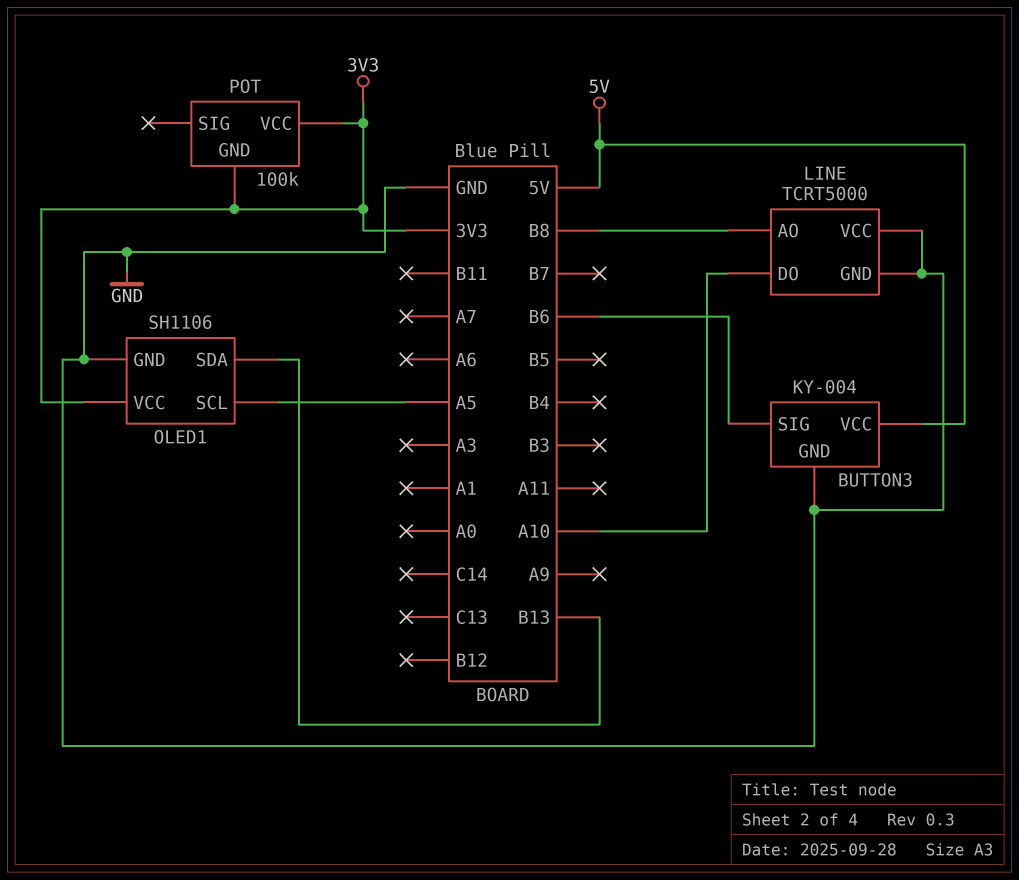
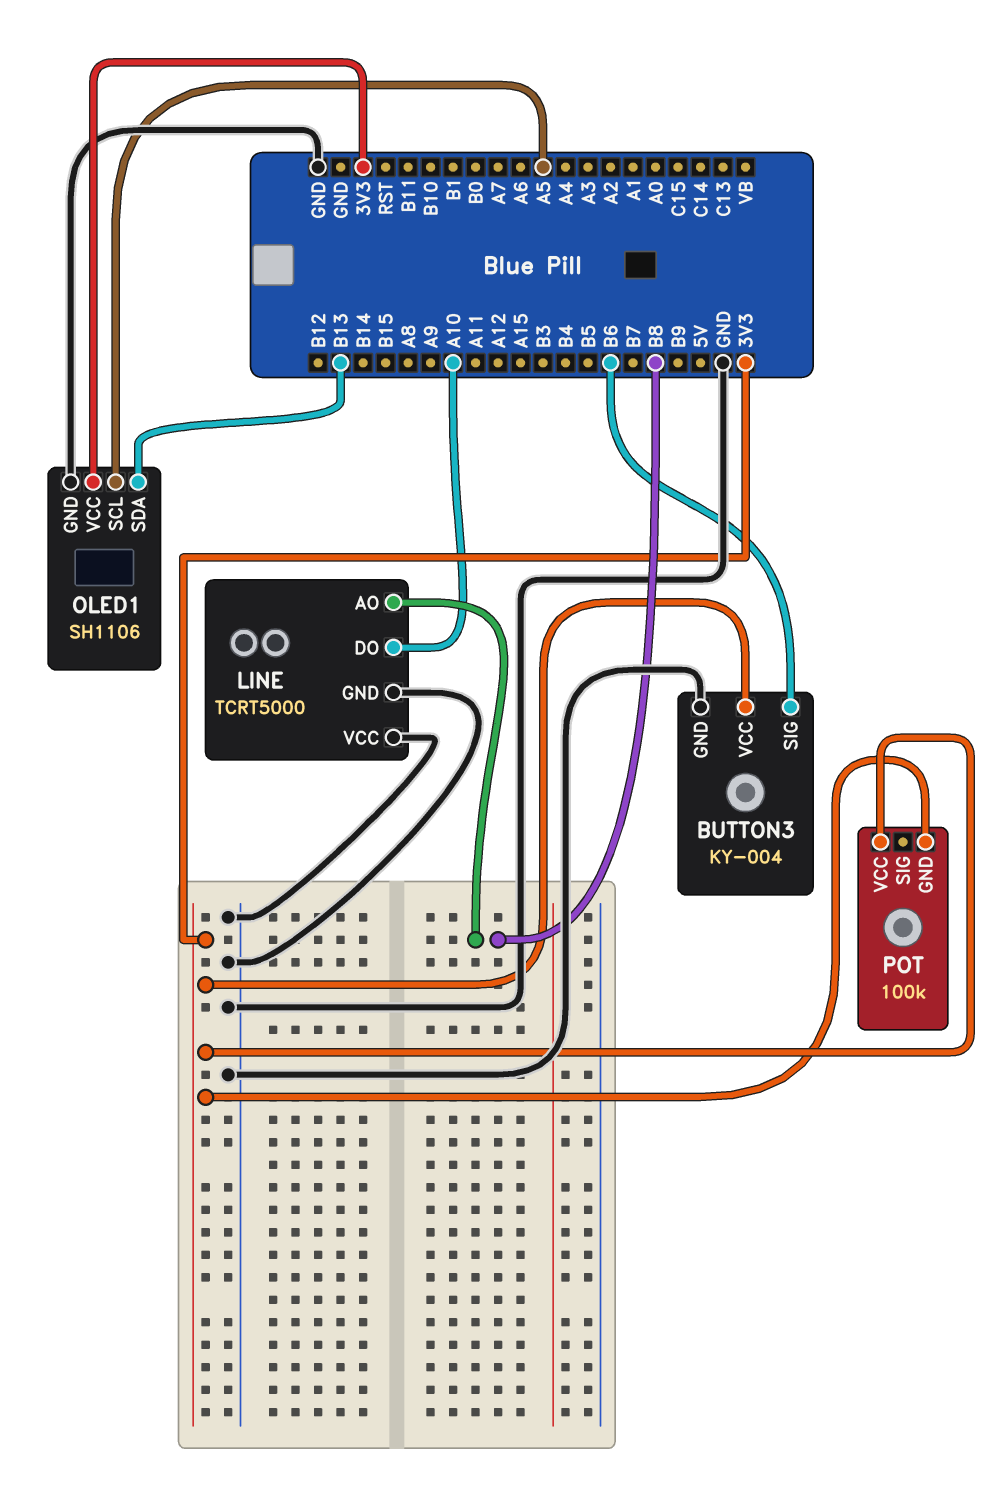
BUTTON3 pin VCC: 5V -> 3V3

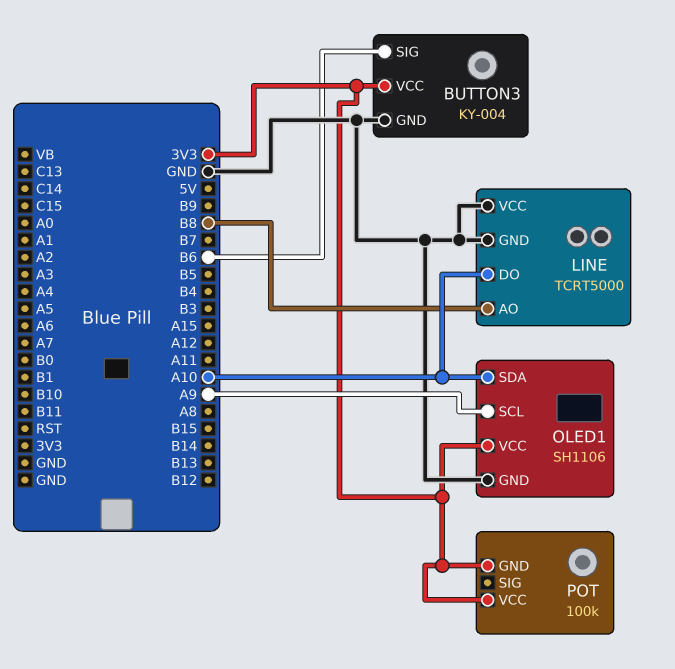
OLED1 pin SCL: A5 -> A9
OLED1 pin SDA: B13 -> A10

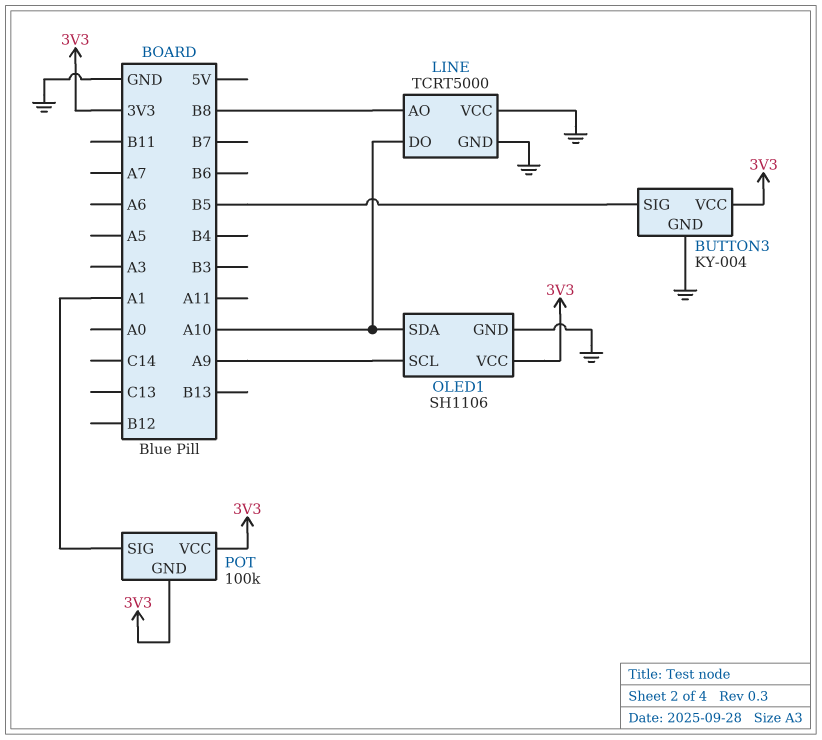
BUTTON3 pin SIG: B6 -> B5
POT pin SIG: none -> A1

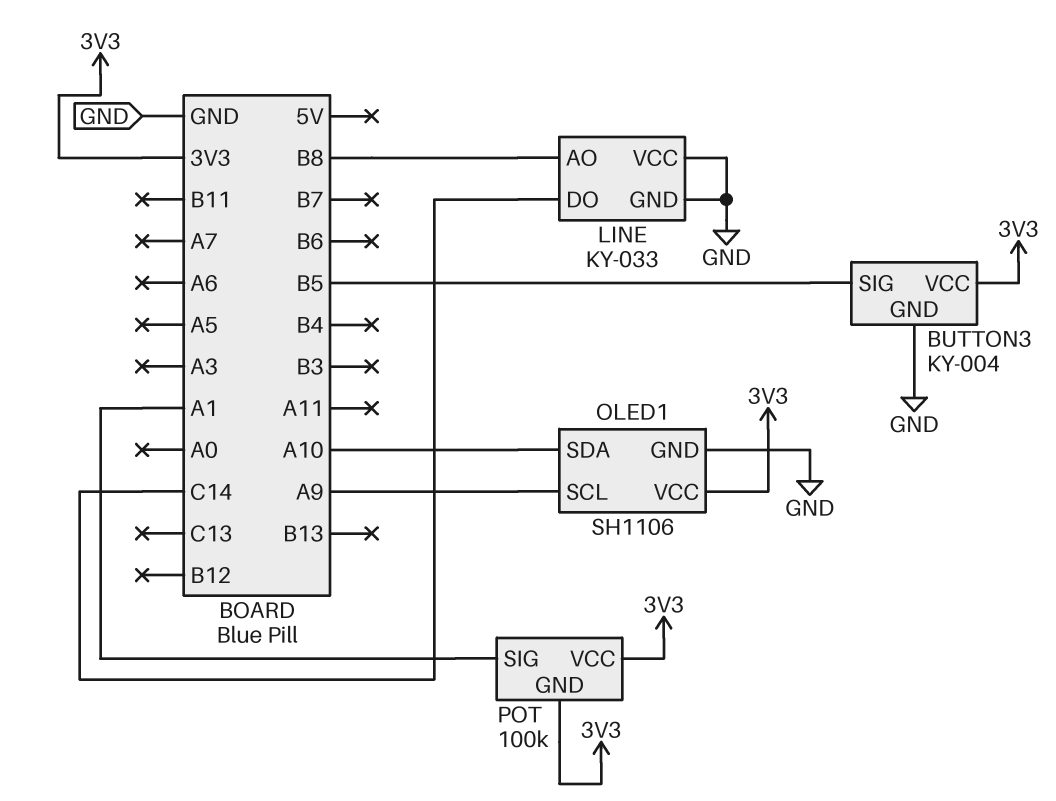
LINE: TCRT5000 -> KY-033
LINE pin DO: A10 -> C14

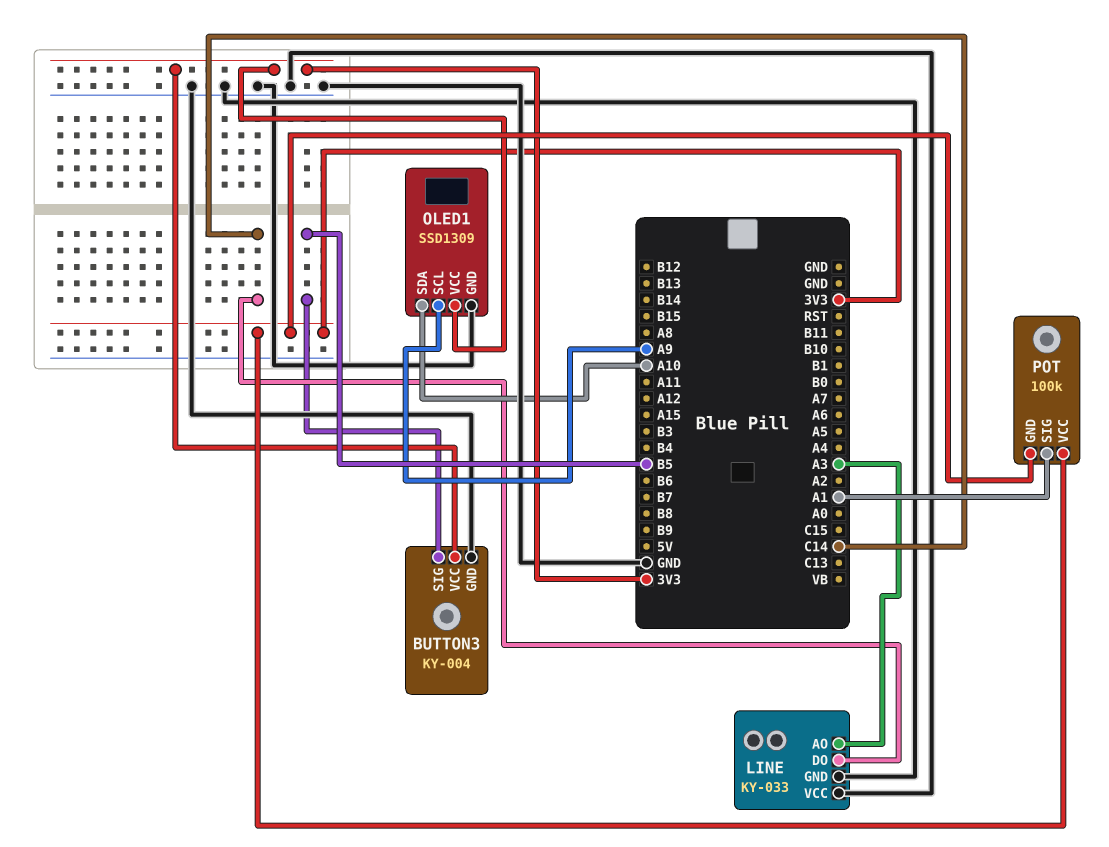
LINE pin AO: B8 -> A3
OLED1: SH1106 -> SSD1309

